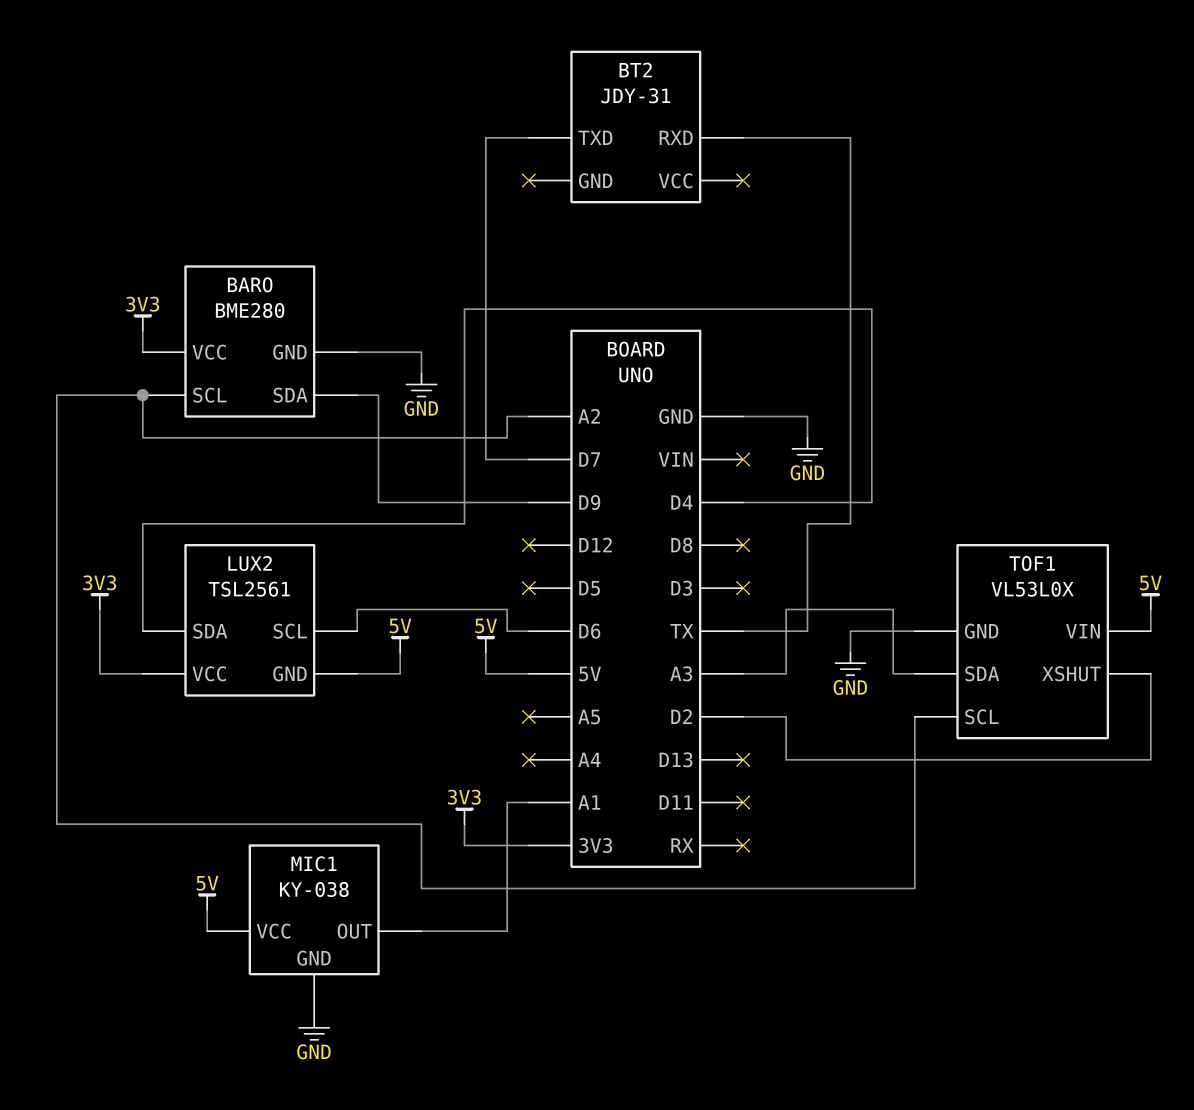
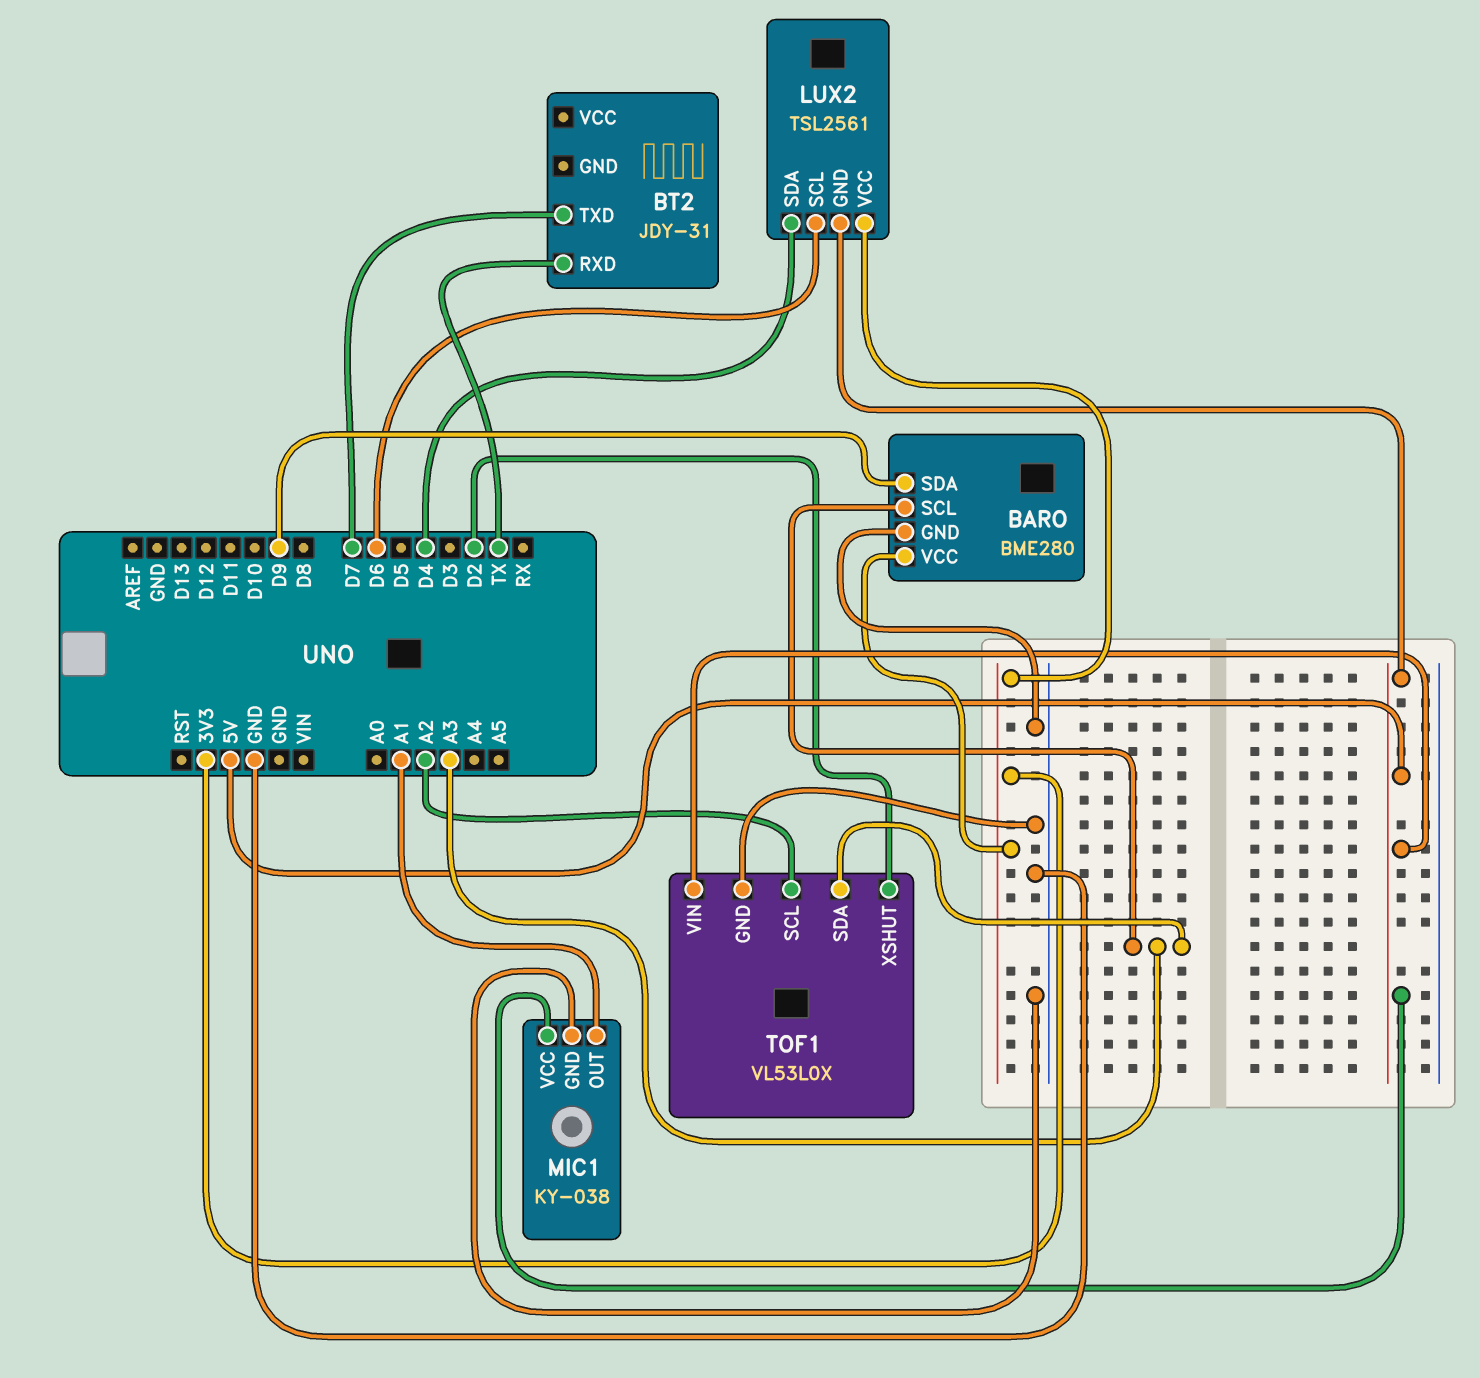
BARO pin SCL: A2 -> A3

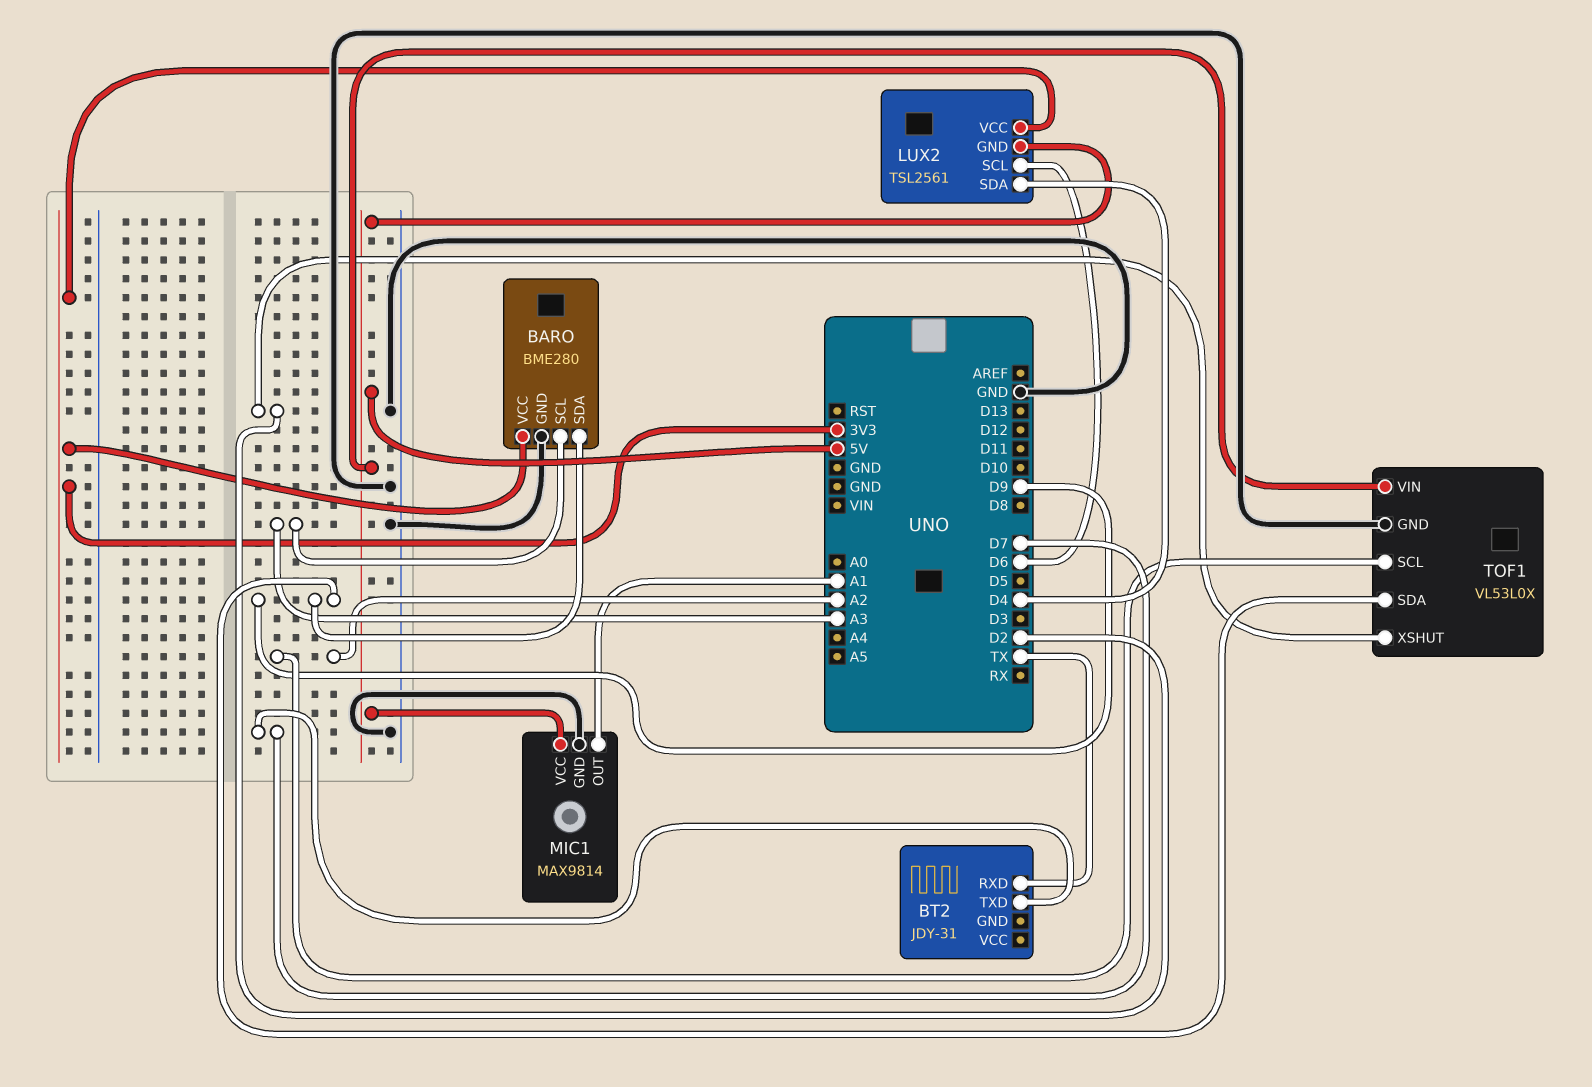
MIC1: KY-038 -> MAX9814
TOF1 pin SDA: A3 -> D9

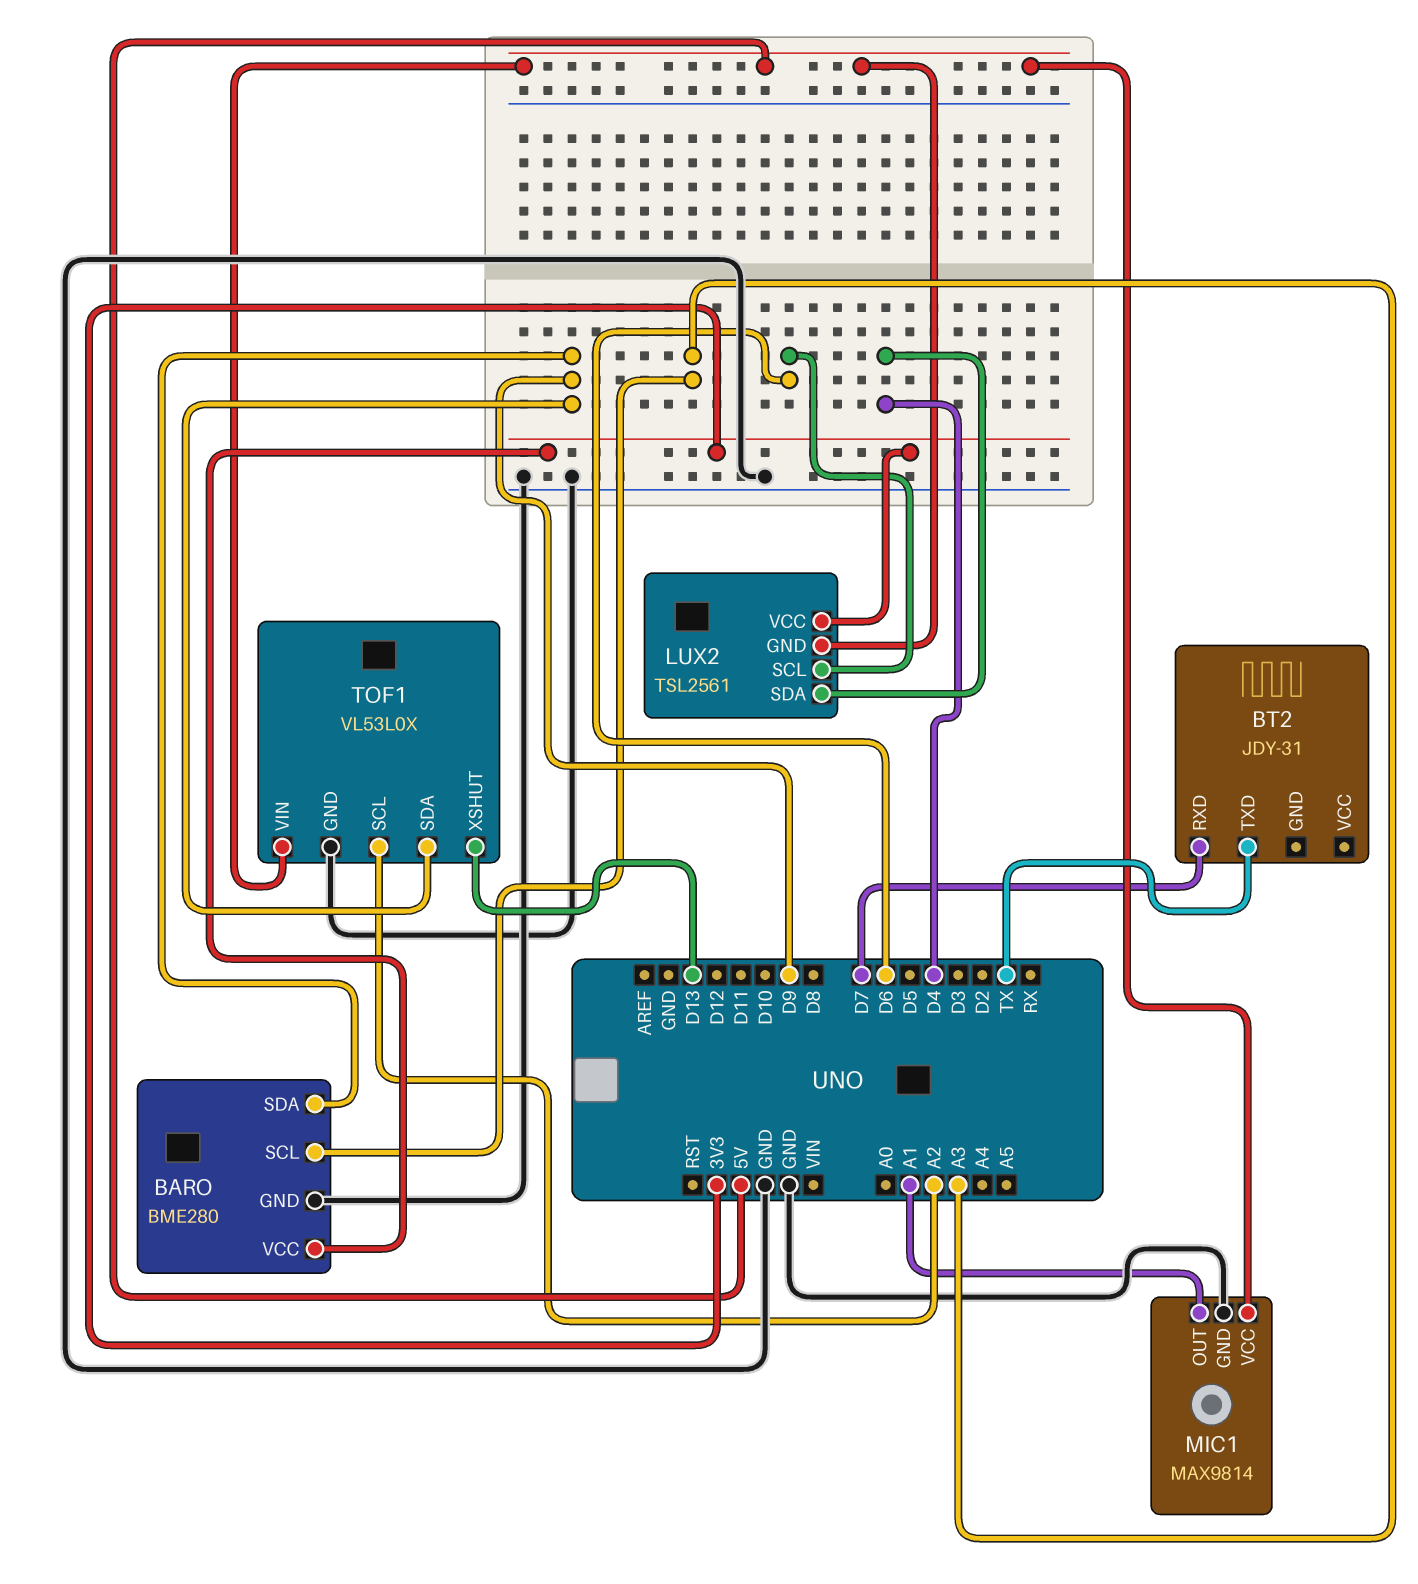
BT2 pin RXD: TX -> D7
BT2 pin TXD: D7 -> TX
TOF1 pin XSHUT: D2 -> D13

